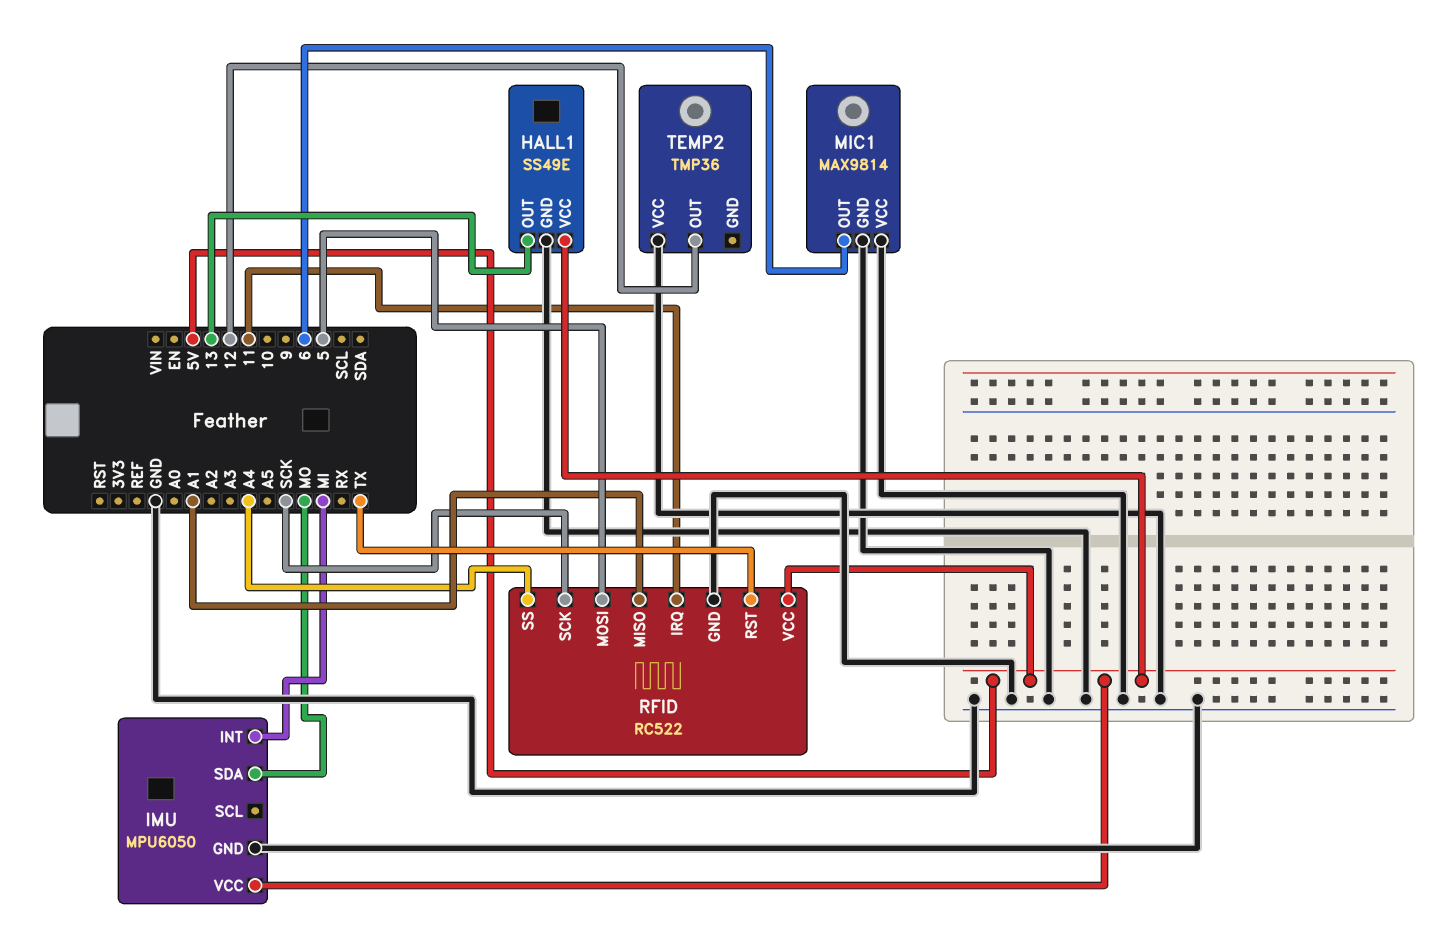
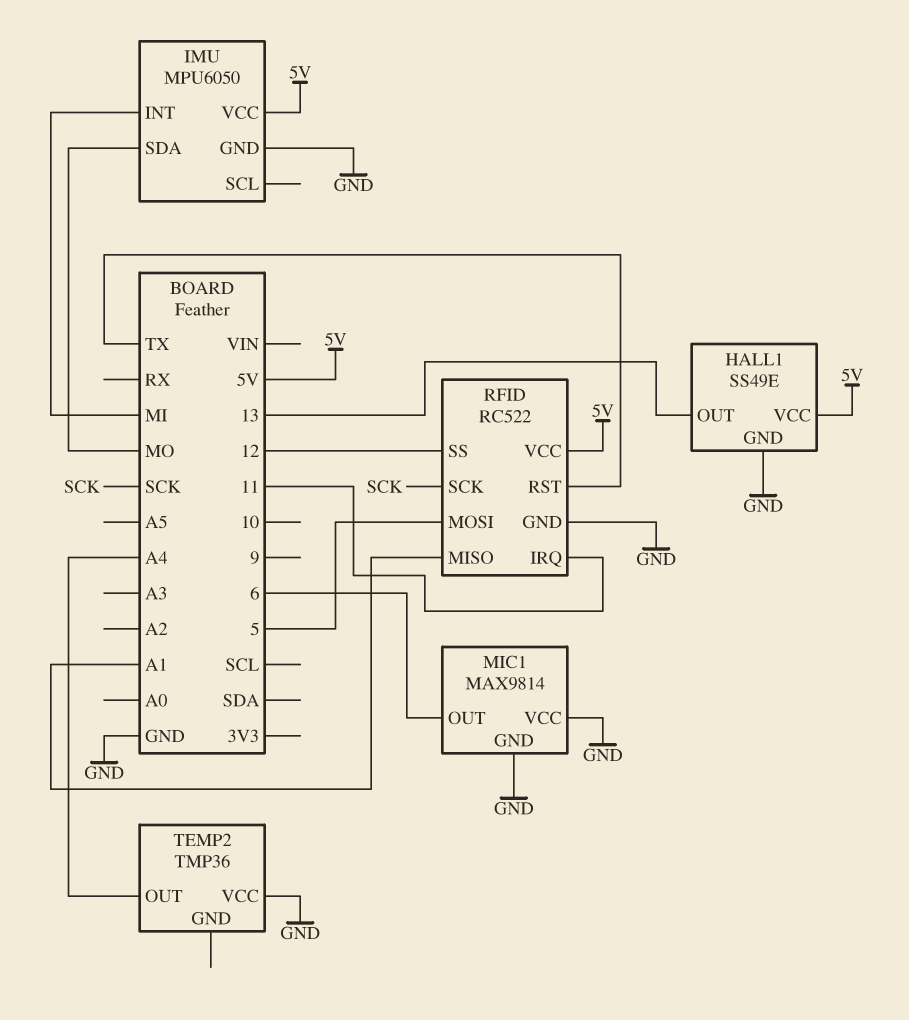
RFID pin SS: A4 -> 12
TEMP2 pin OUT: 12 -> A4

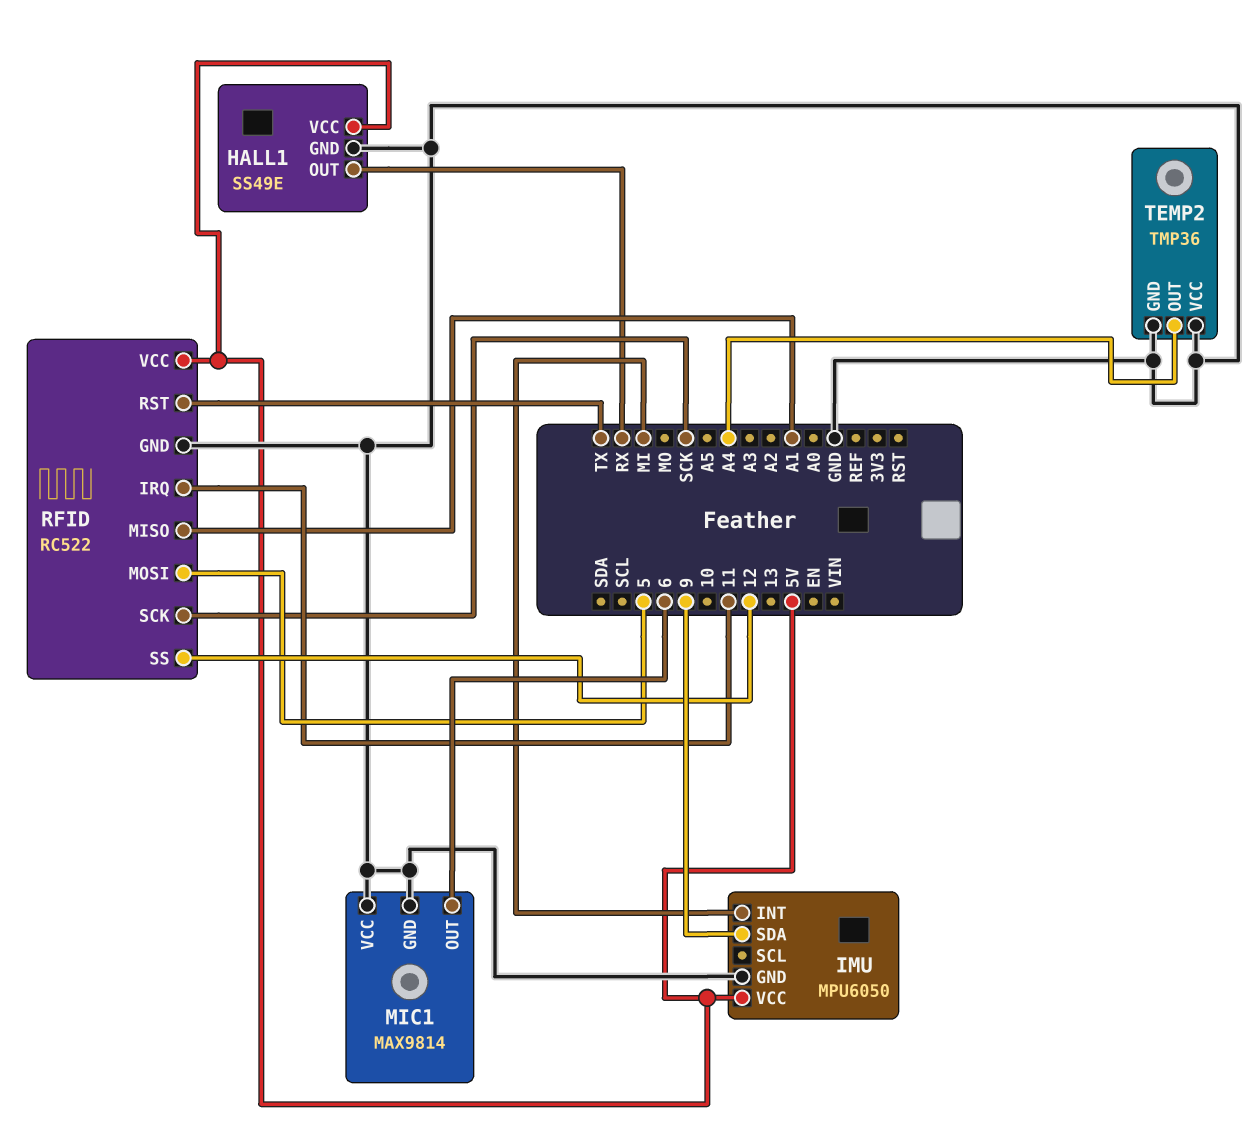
HALL1 pin OUT: 13 -> RX
IMU pin SDA: MO -> 9
TEMP2 pin GND: none -> GND

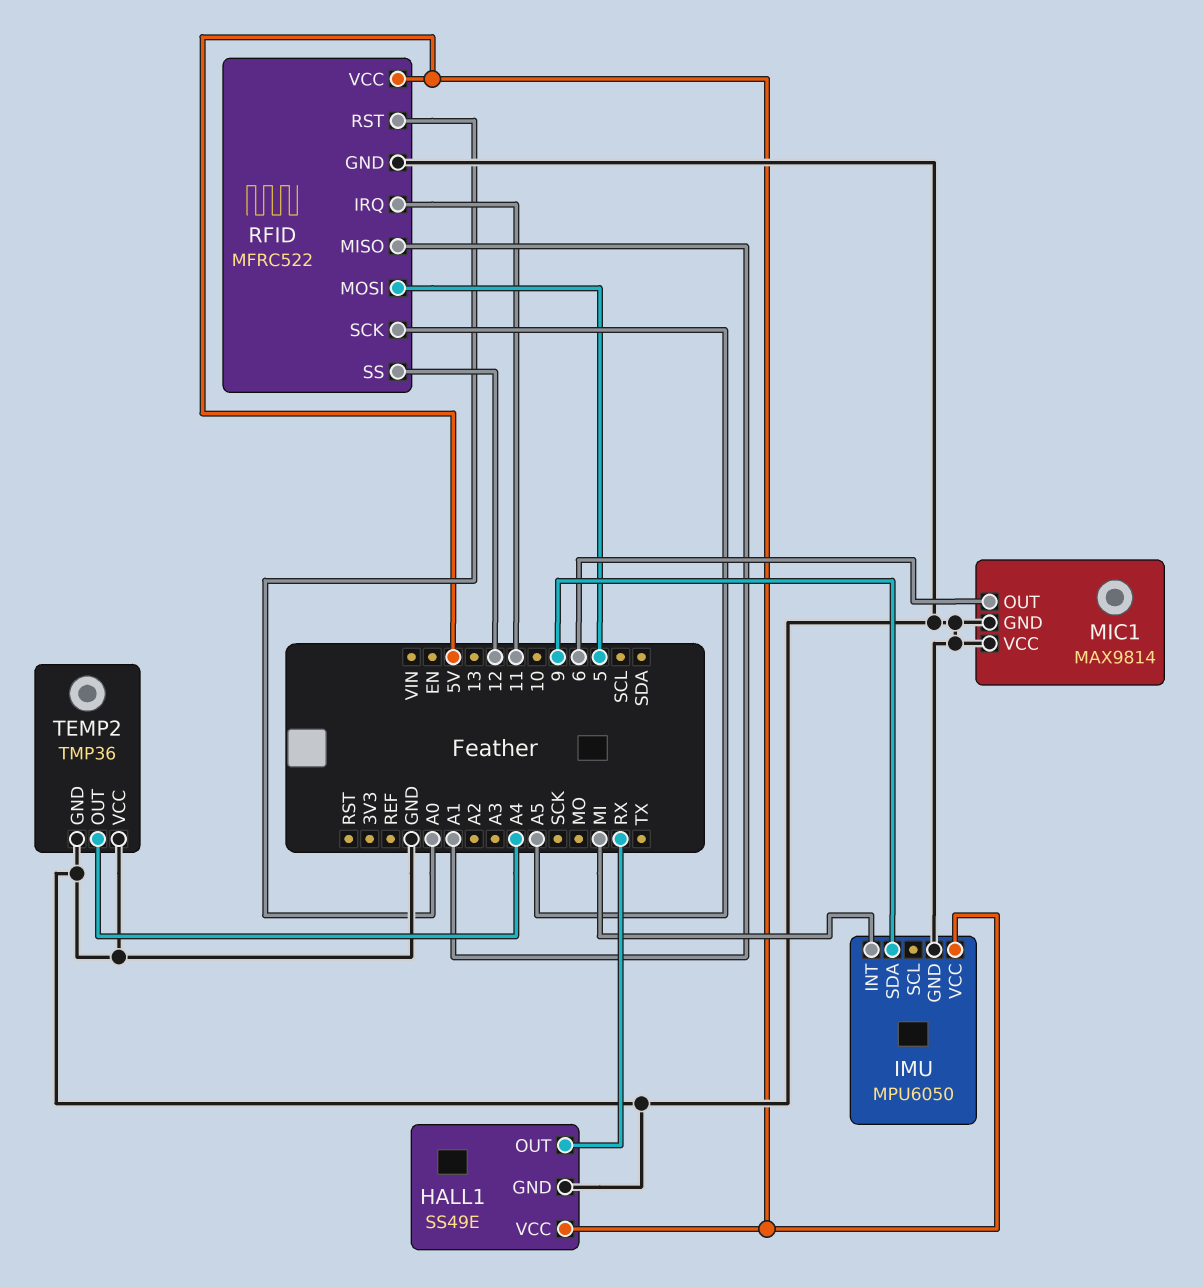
RFID: RC522 -> MFRC522
RFID pin RST: TX -> A0
RFID pin SCK: SCK -> A5

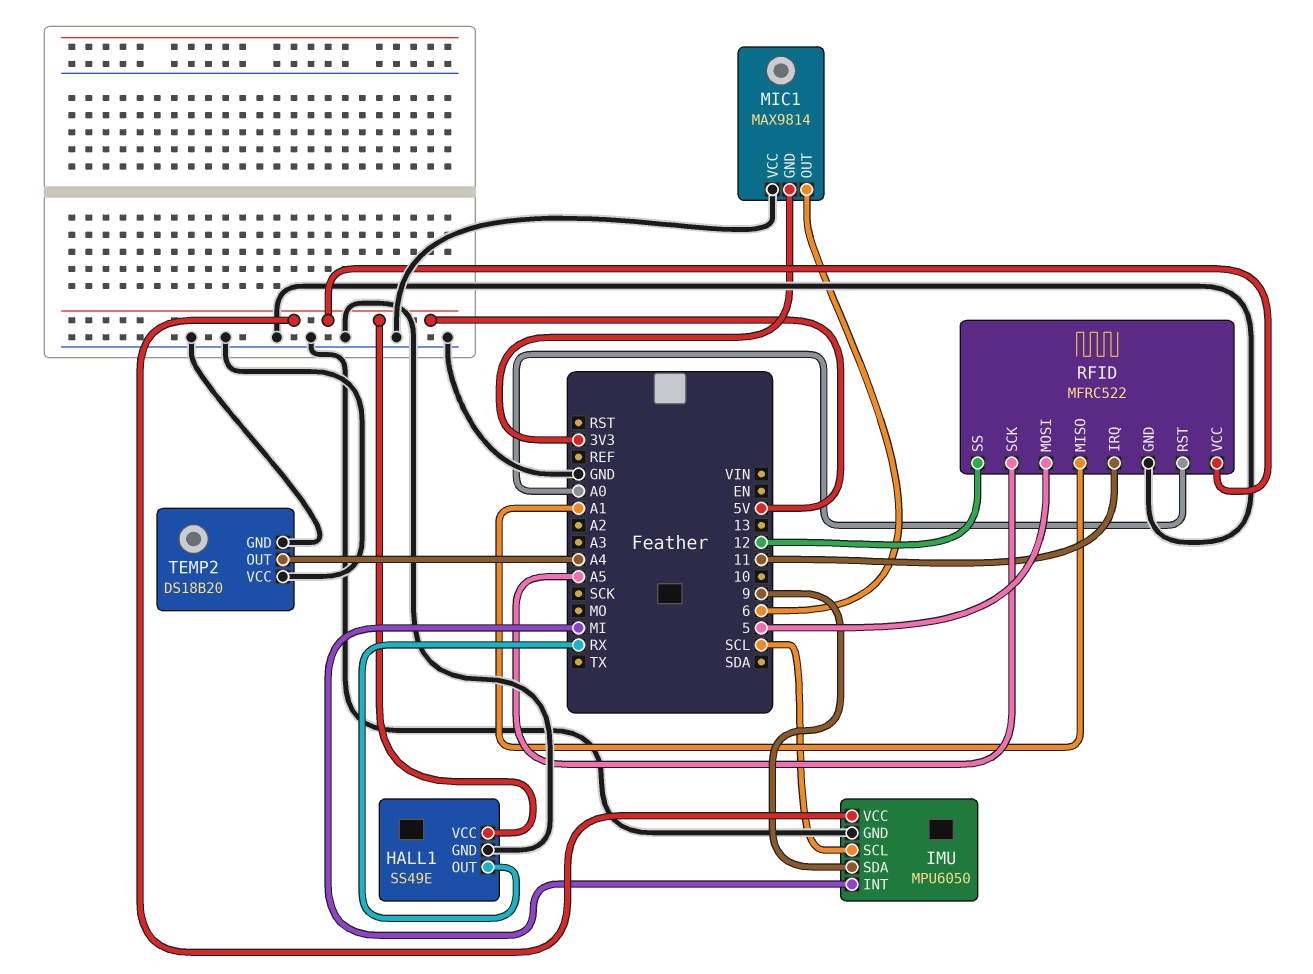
IMU pin SCL: none -> SCL
MIC1 pin GND: GND -> 3V3
TEMP2: TMP36 -> DS18B20

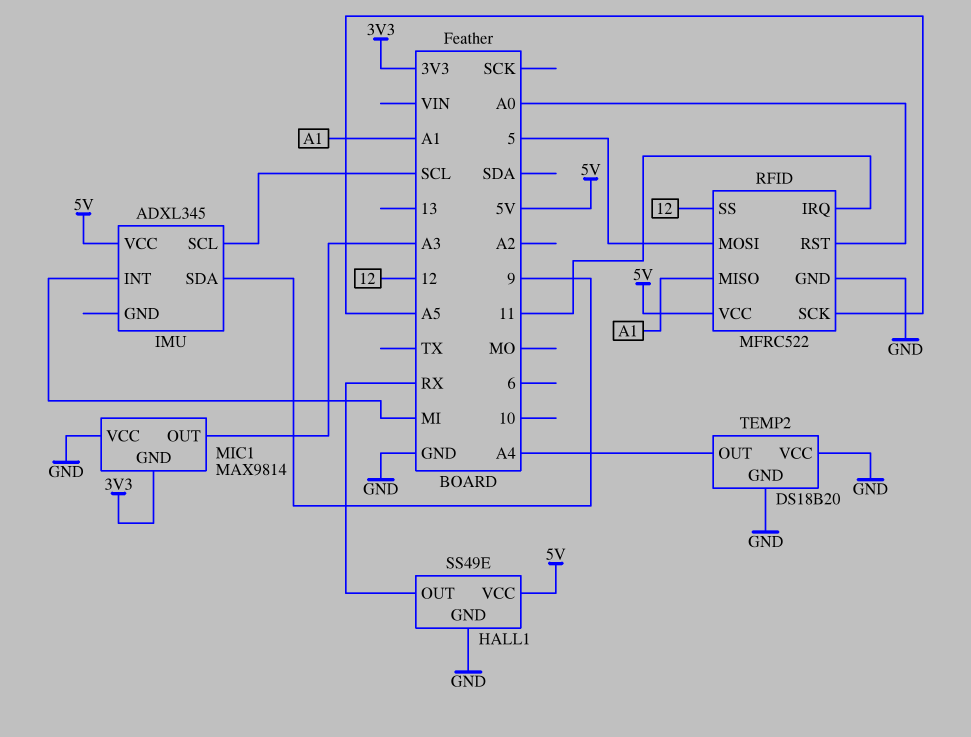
IMU: MPU6050 -> ADXL345
IMU pin GND: GND -> none
MIC1 pin OUT: 6 -> A3

